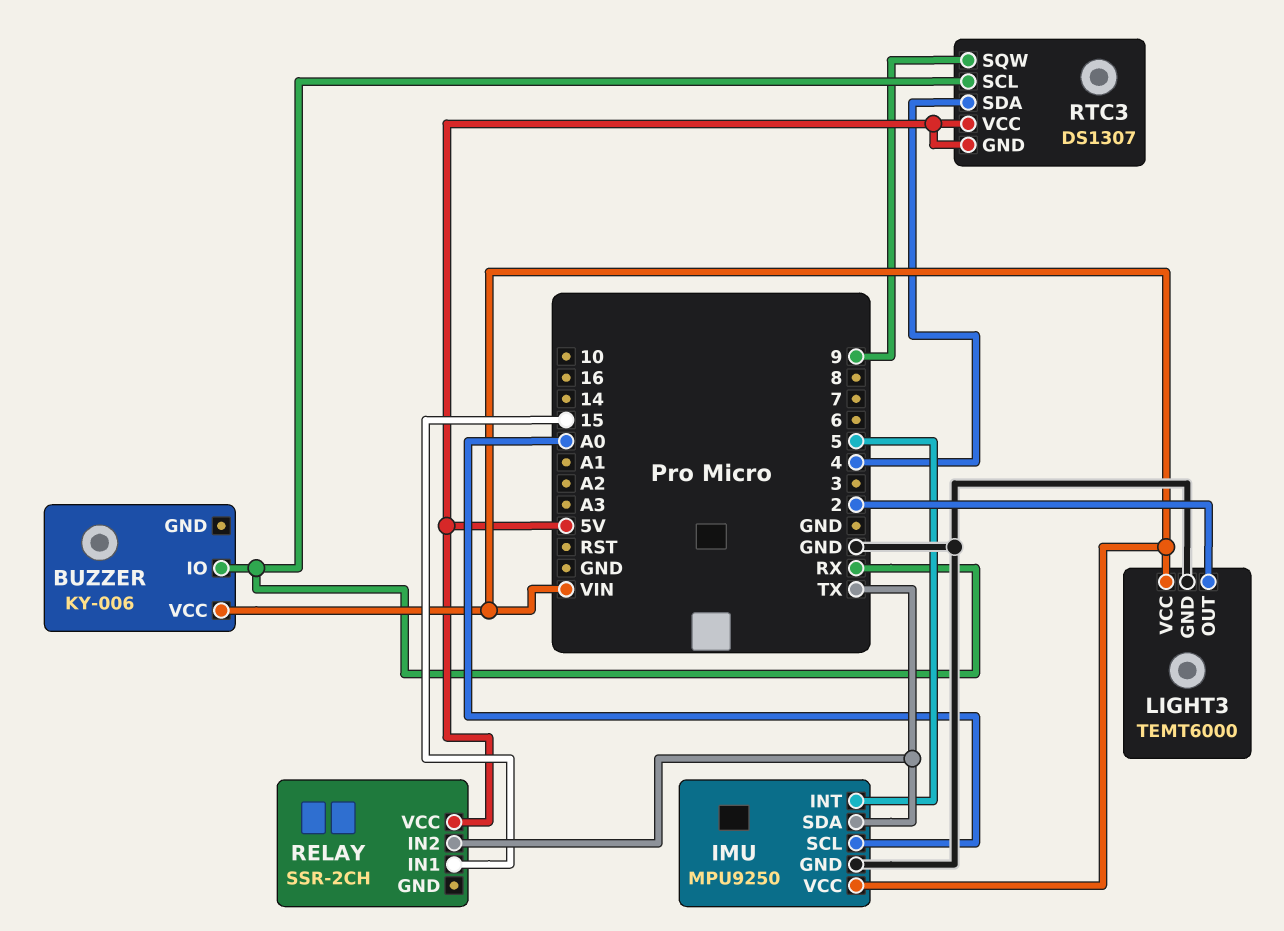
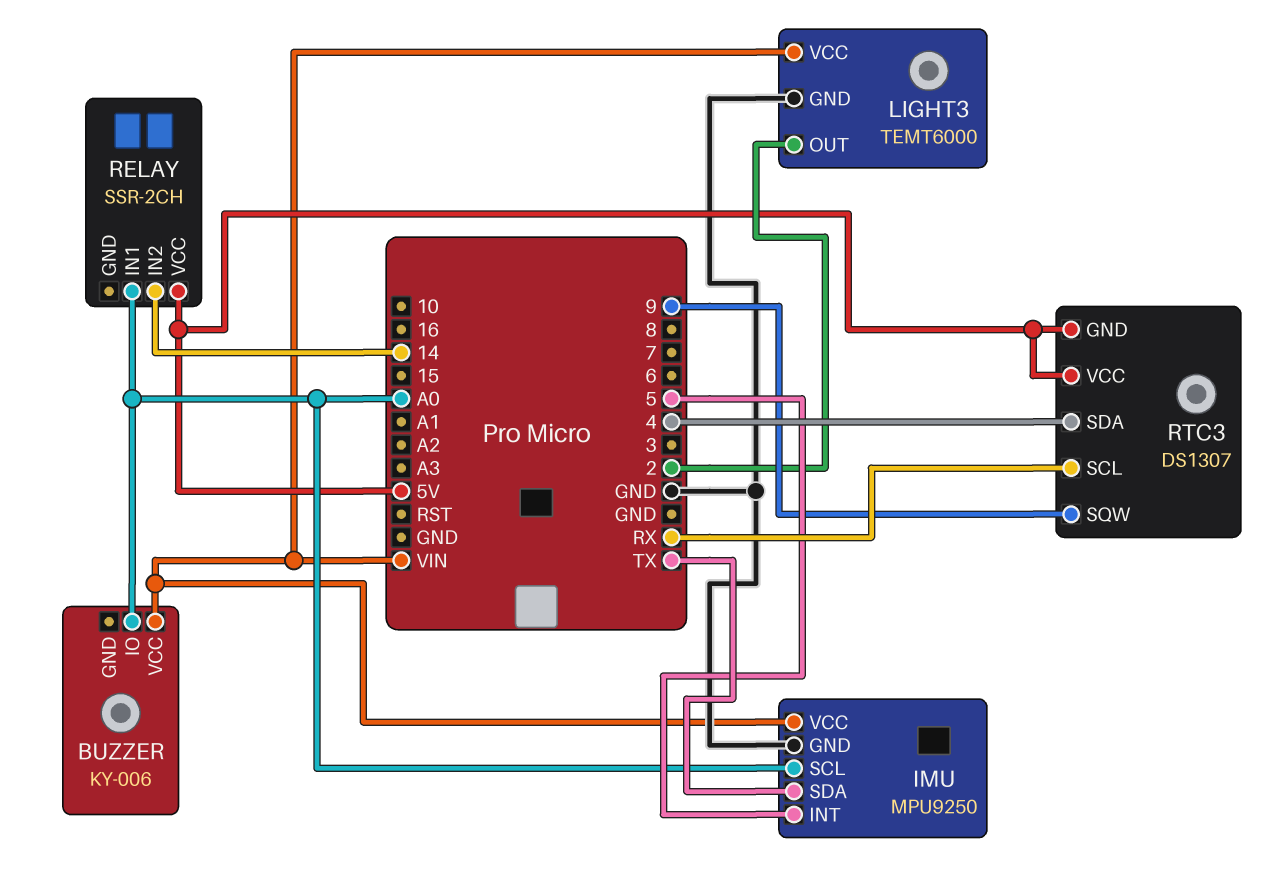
BUZZER pin IO: RX -> A0
RELAY pin IN1: 15 -> A0
RELAY pin IN2: TX -> 14

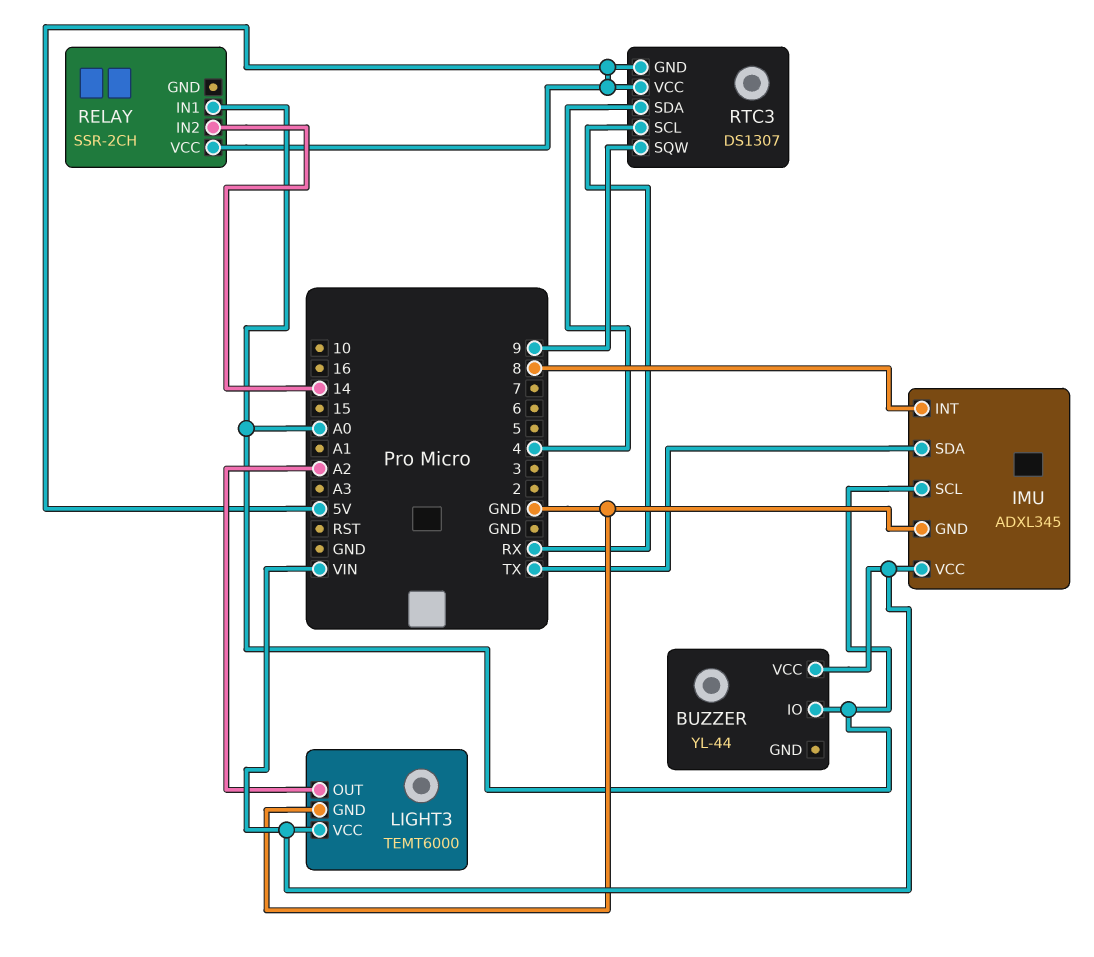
BUZZER: KY-006 -> YL-44
IMU: MPU9250 -> ADXL345
IMU pin INT: 5 -> 8
LIGHT3 pin OUT: 2 -> A2

